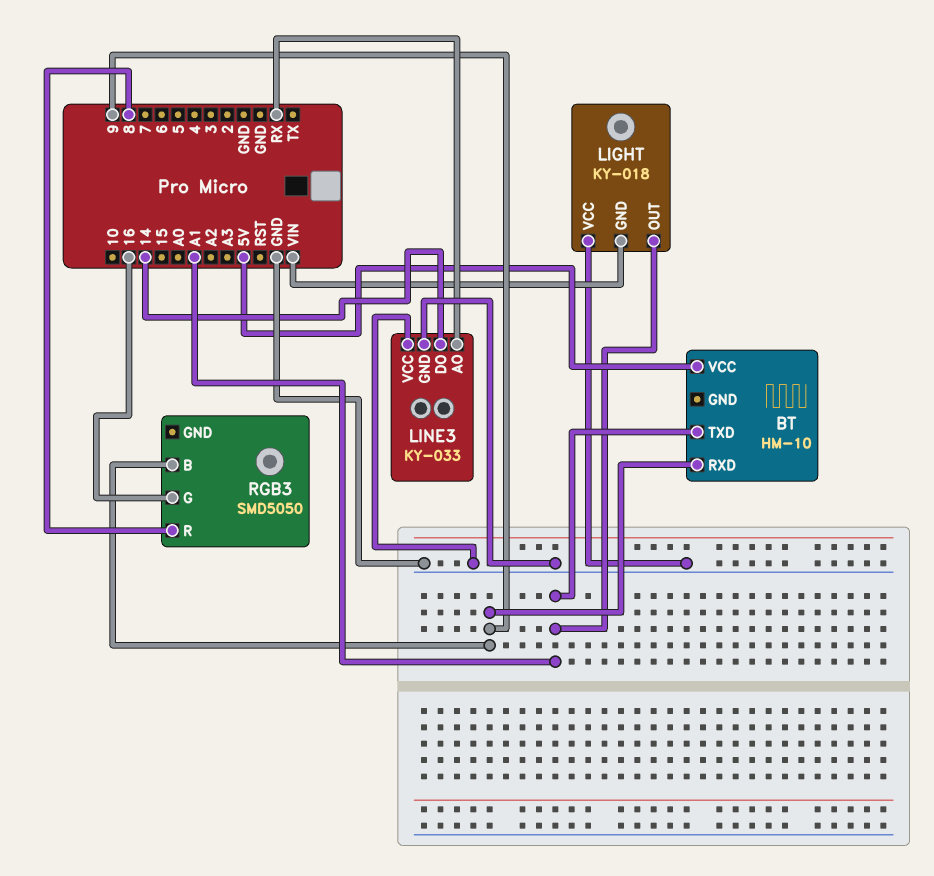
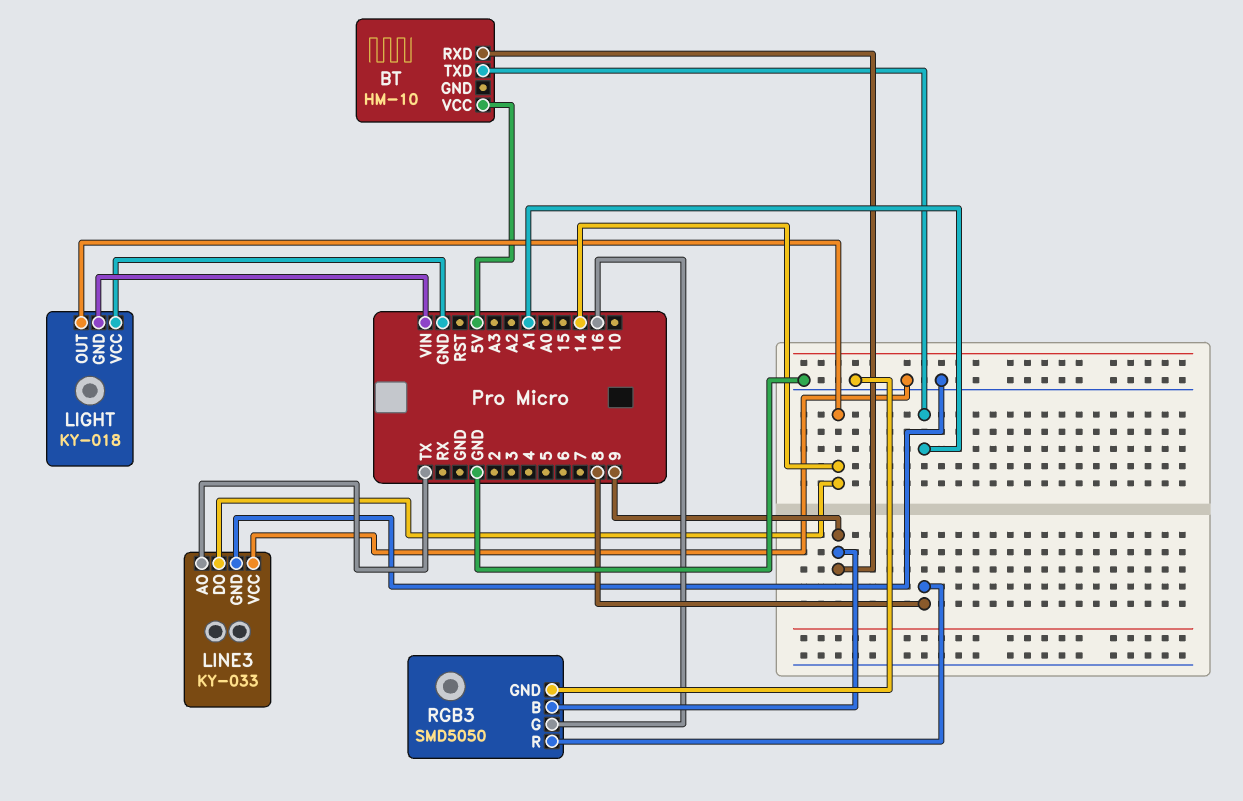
LIGHT pin OUT: A1 -> 14
LINE3 pin AO: RX -> TX
RGB3 pin GND: none -> GND

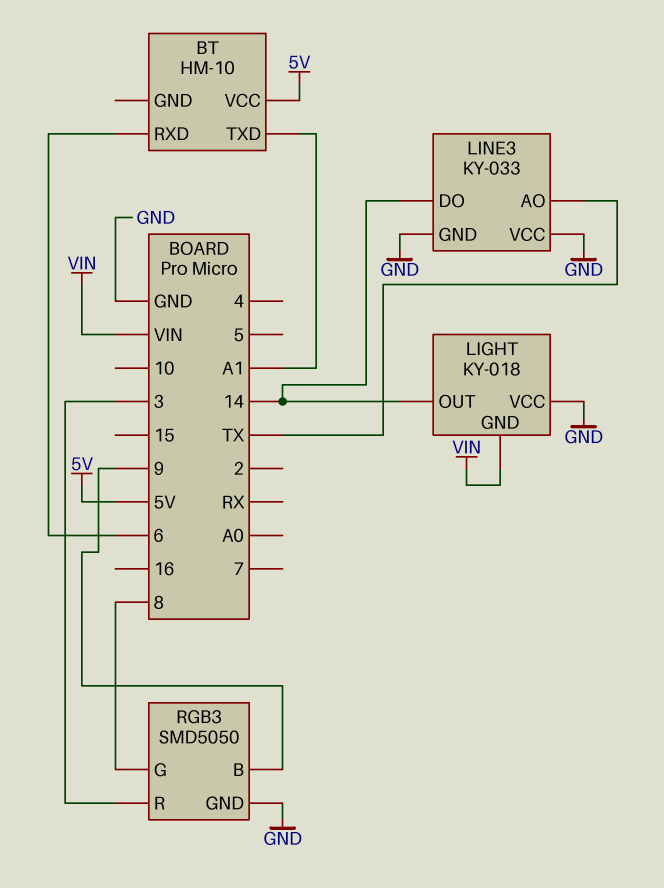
BT pin RXD: 9 -> 6
RGB3 pin G: 16 -> 8
RGB3 pin R: 8 -> 3

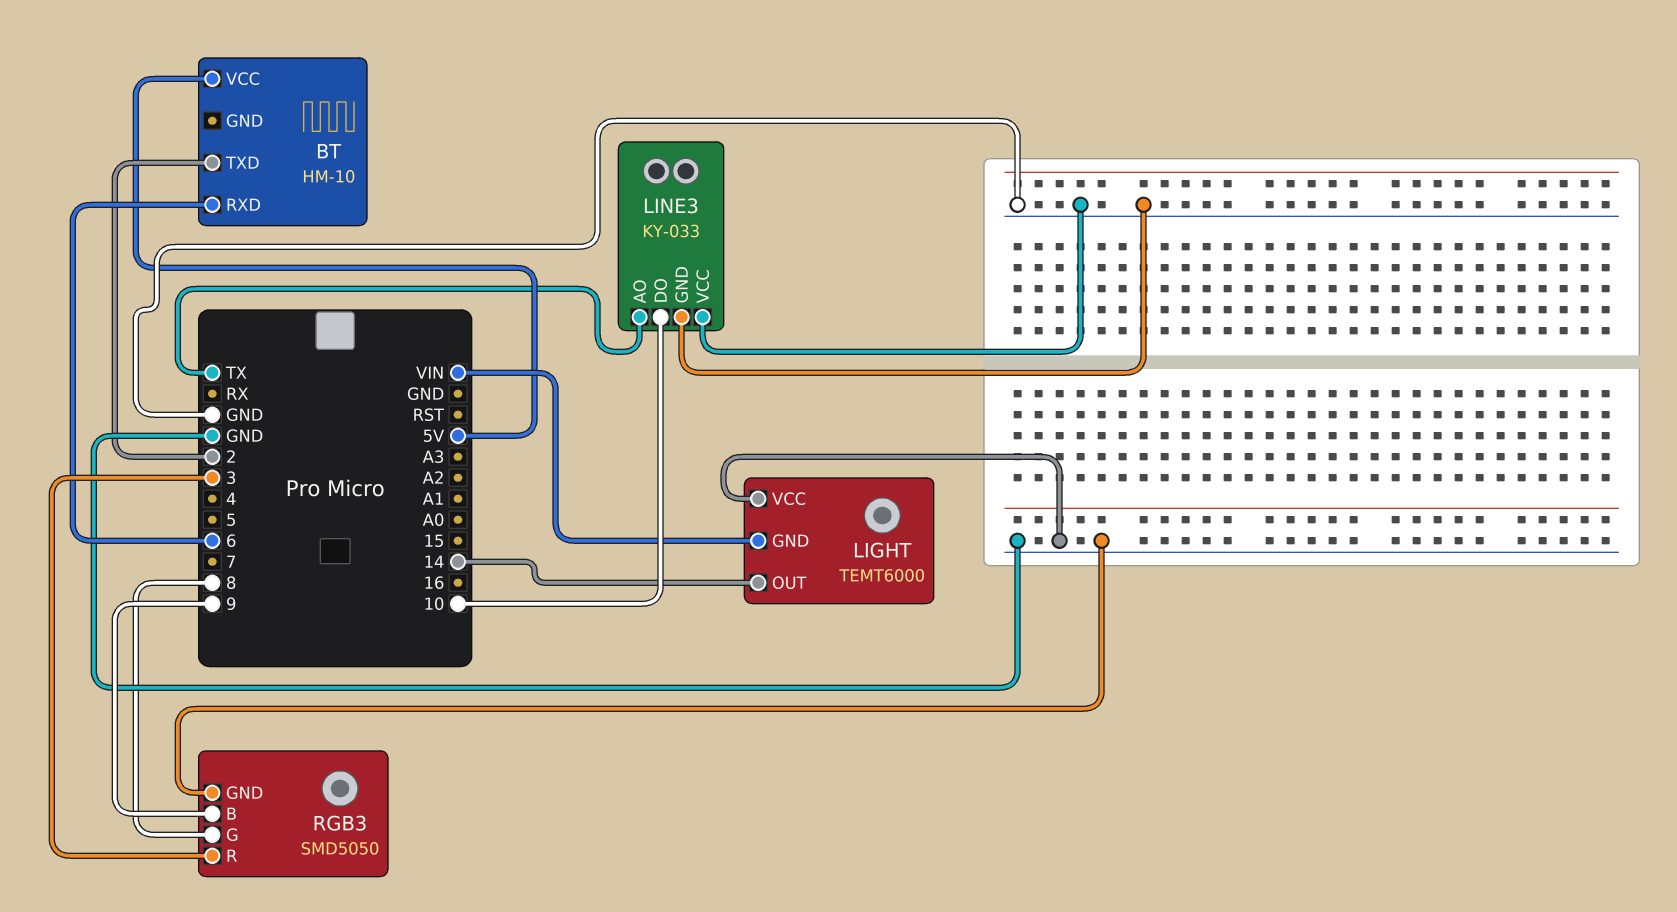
BT pin TXD: A1 -> 2
LIGHT: KY-018 -> TEMT6000
LINE3 pin DO: 14 -> 10

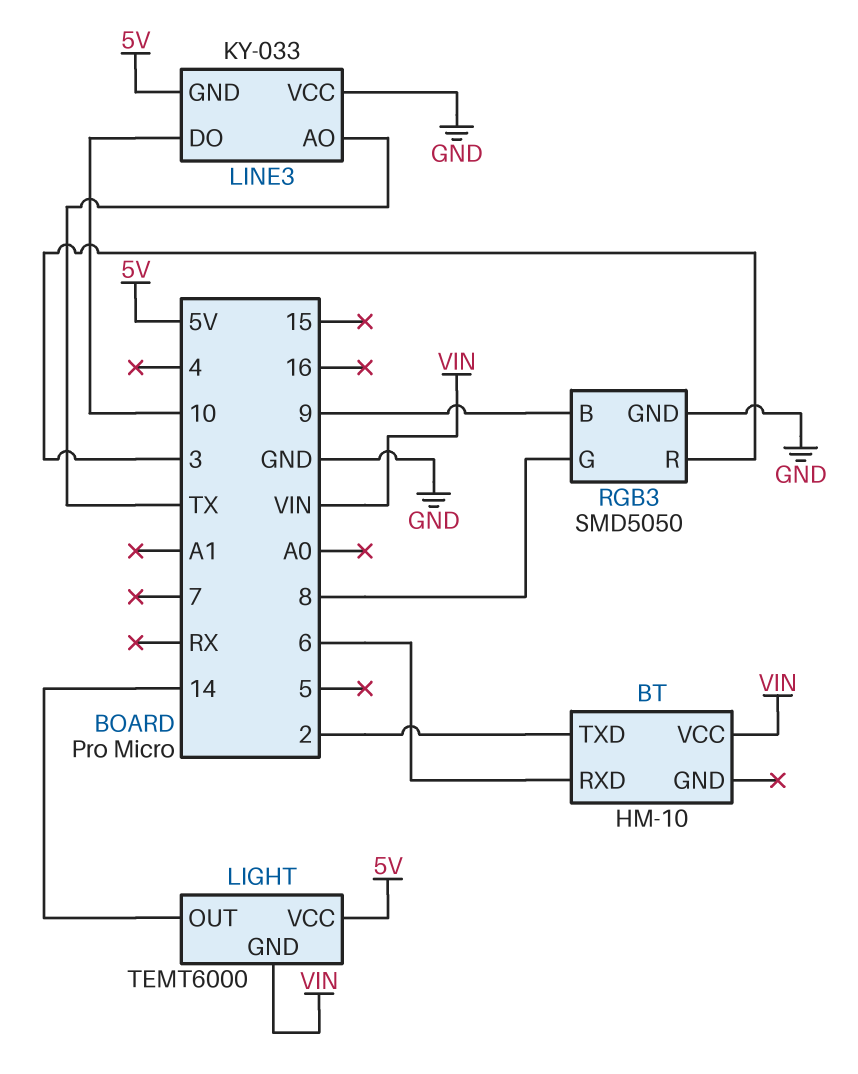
BT pin VCC: 5V -> VIN
LIGHT pin VCC: GND -> 5V
LINE3 pin GND: GND -> 5V

